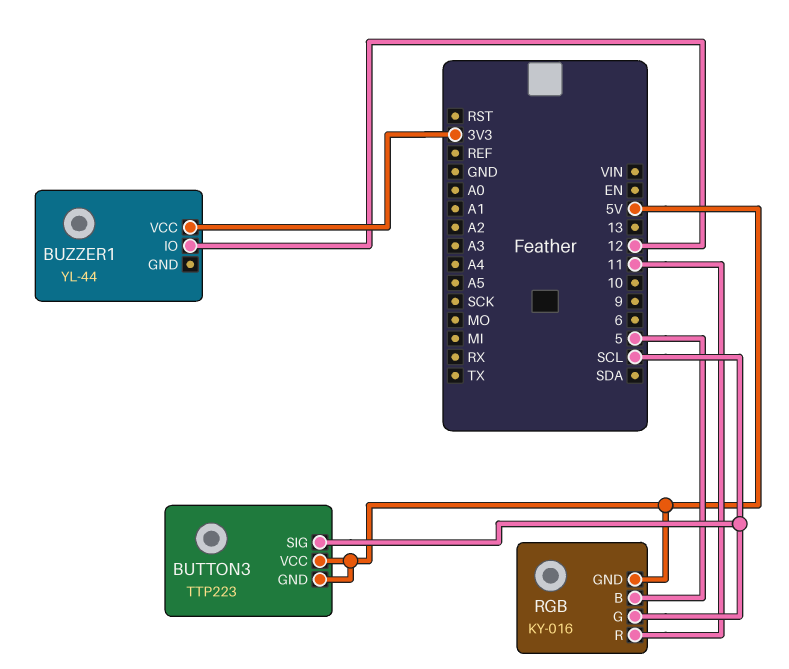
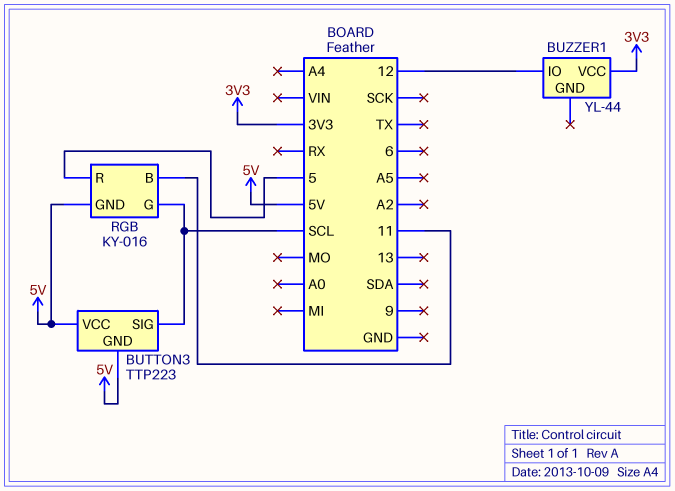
RGB pin B: 5 -> 11
RGB pin R: 11 -> 5

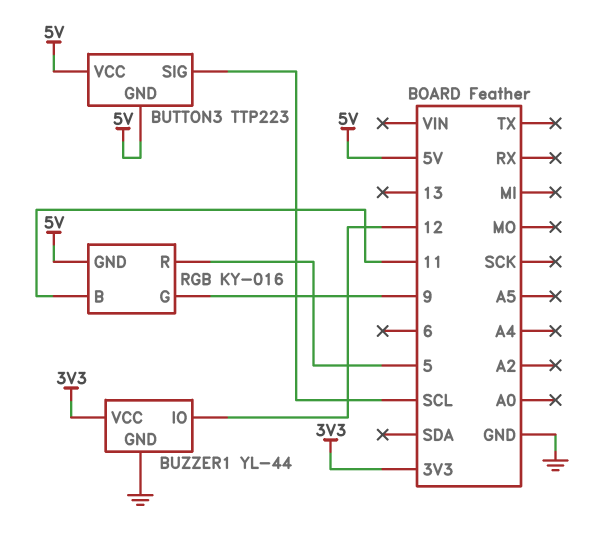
BUZZER1 pin GND: none -> GND
RGB pin G: SCL -> 9

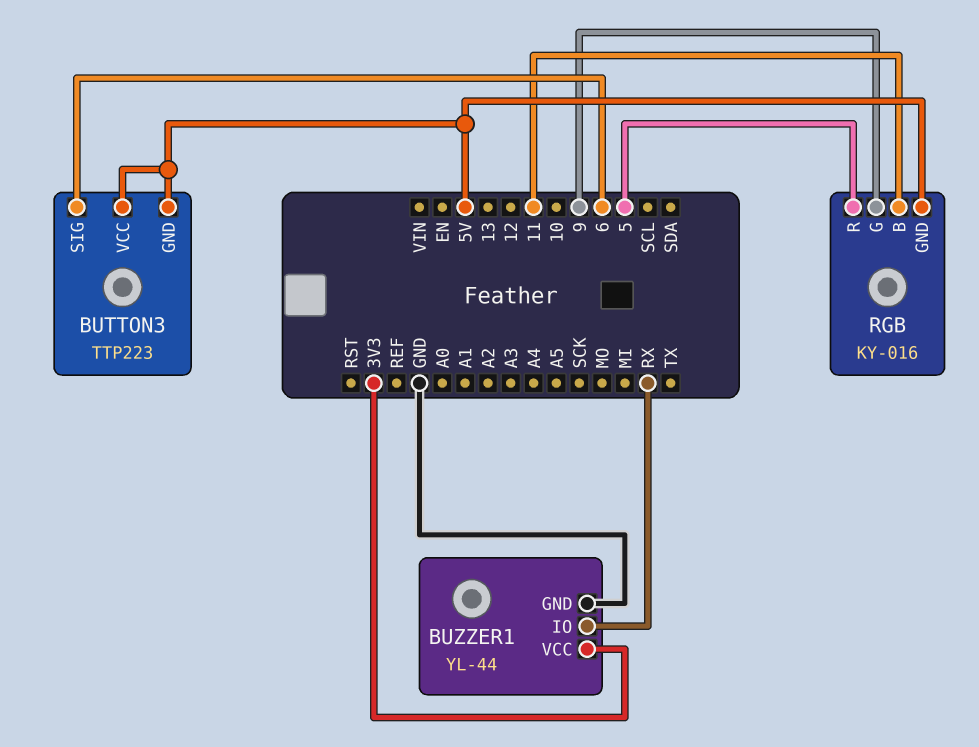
BUTTON3 pin SIG: SCL -> 6
BUZZER1 pin IO: 12 -> RX

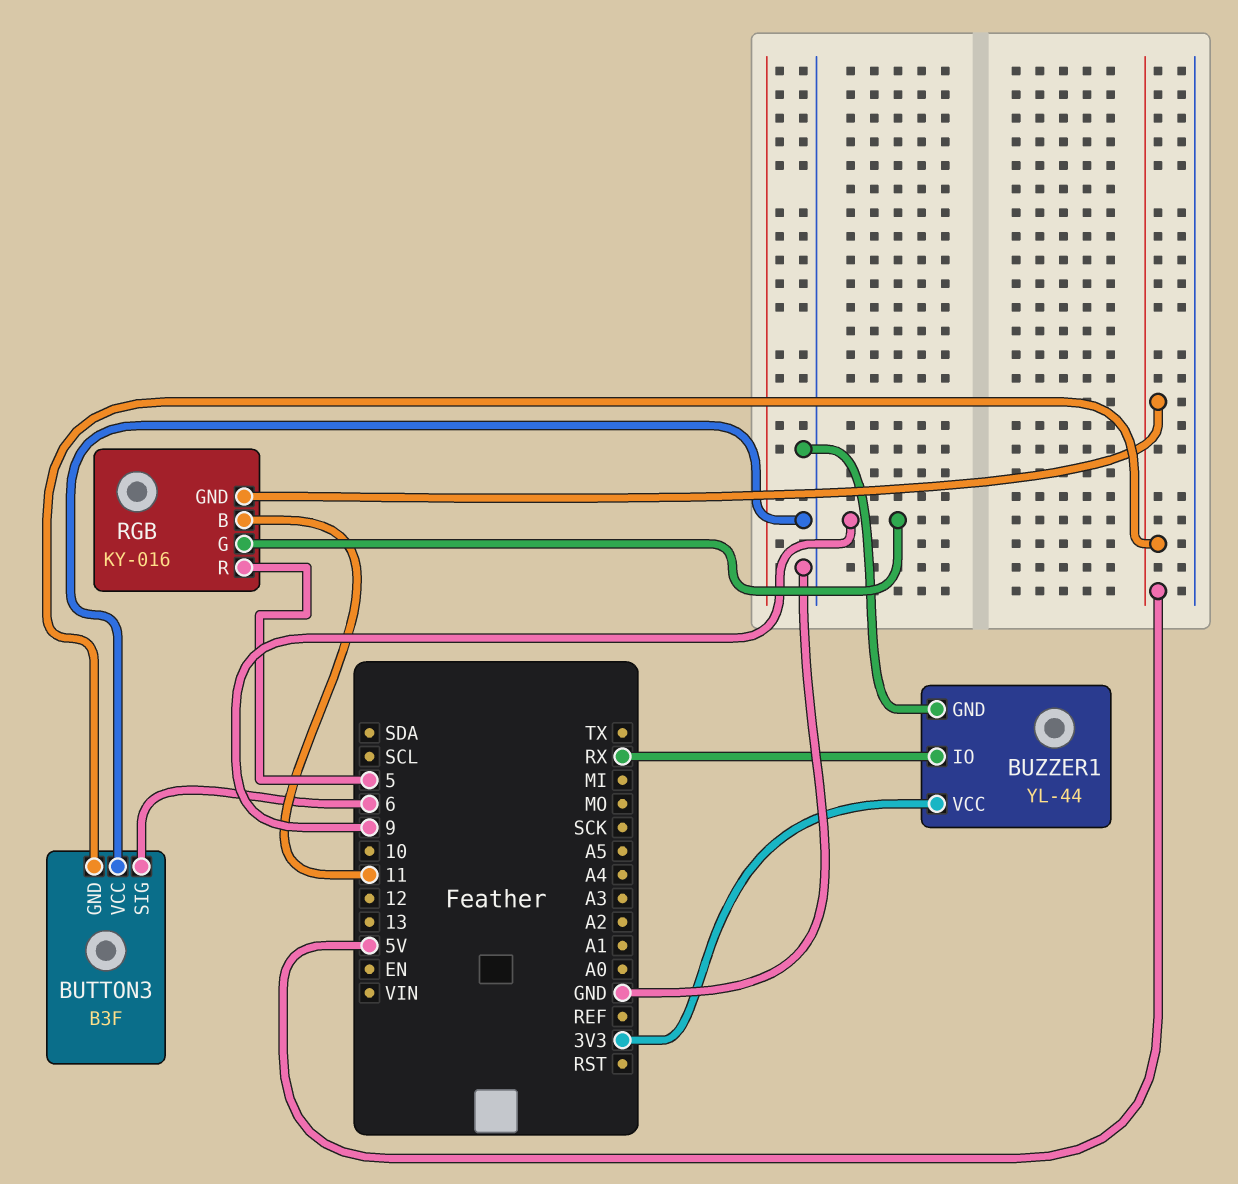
BUTTON3: TTP223 -> B3F
BUTTON3 pin VCC: 5V -> GND

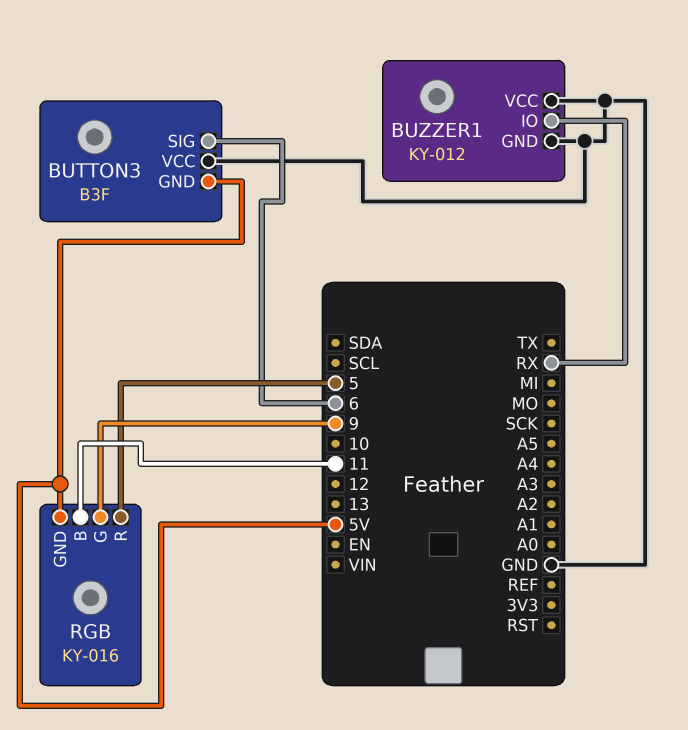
BUZZER1: YL-44 -> KY-012
BUZZER1 pin VCC: 3V3 -> GND

